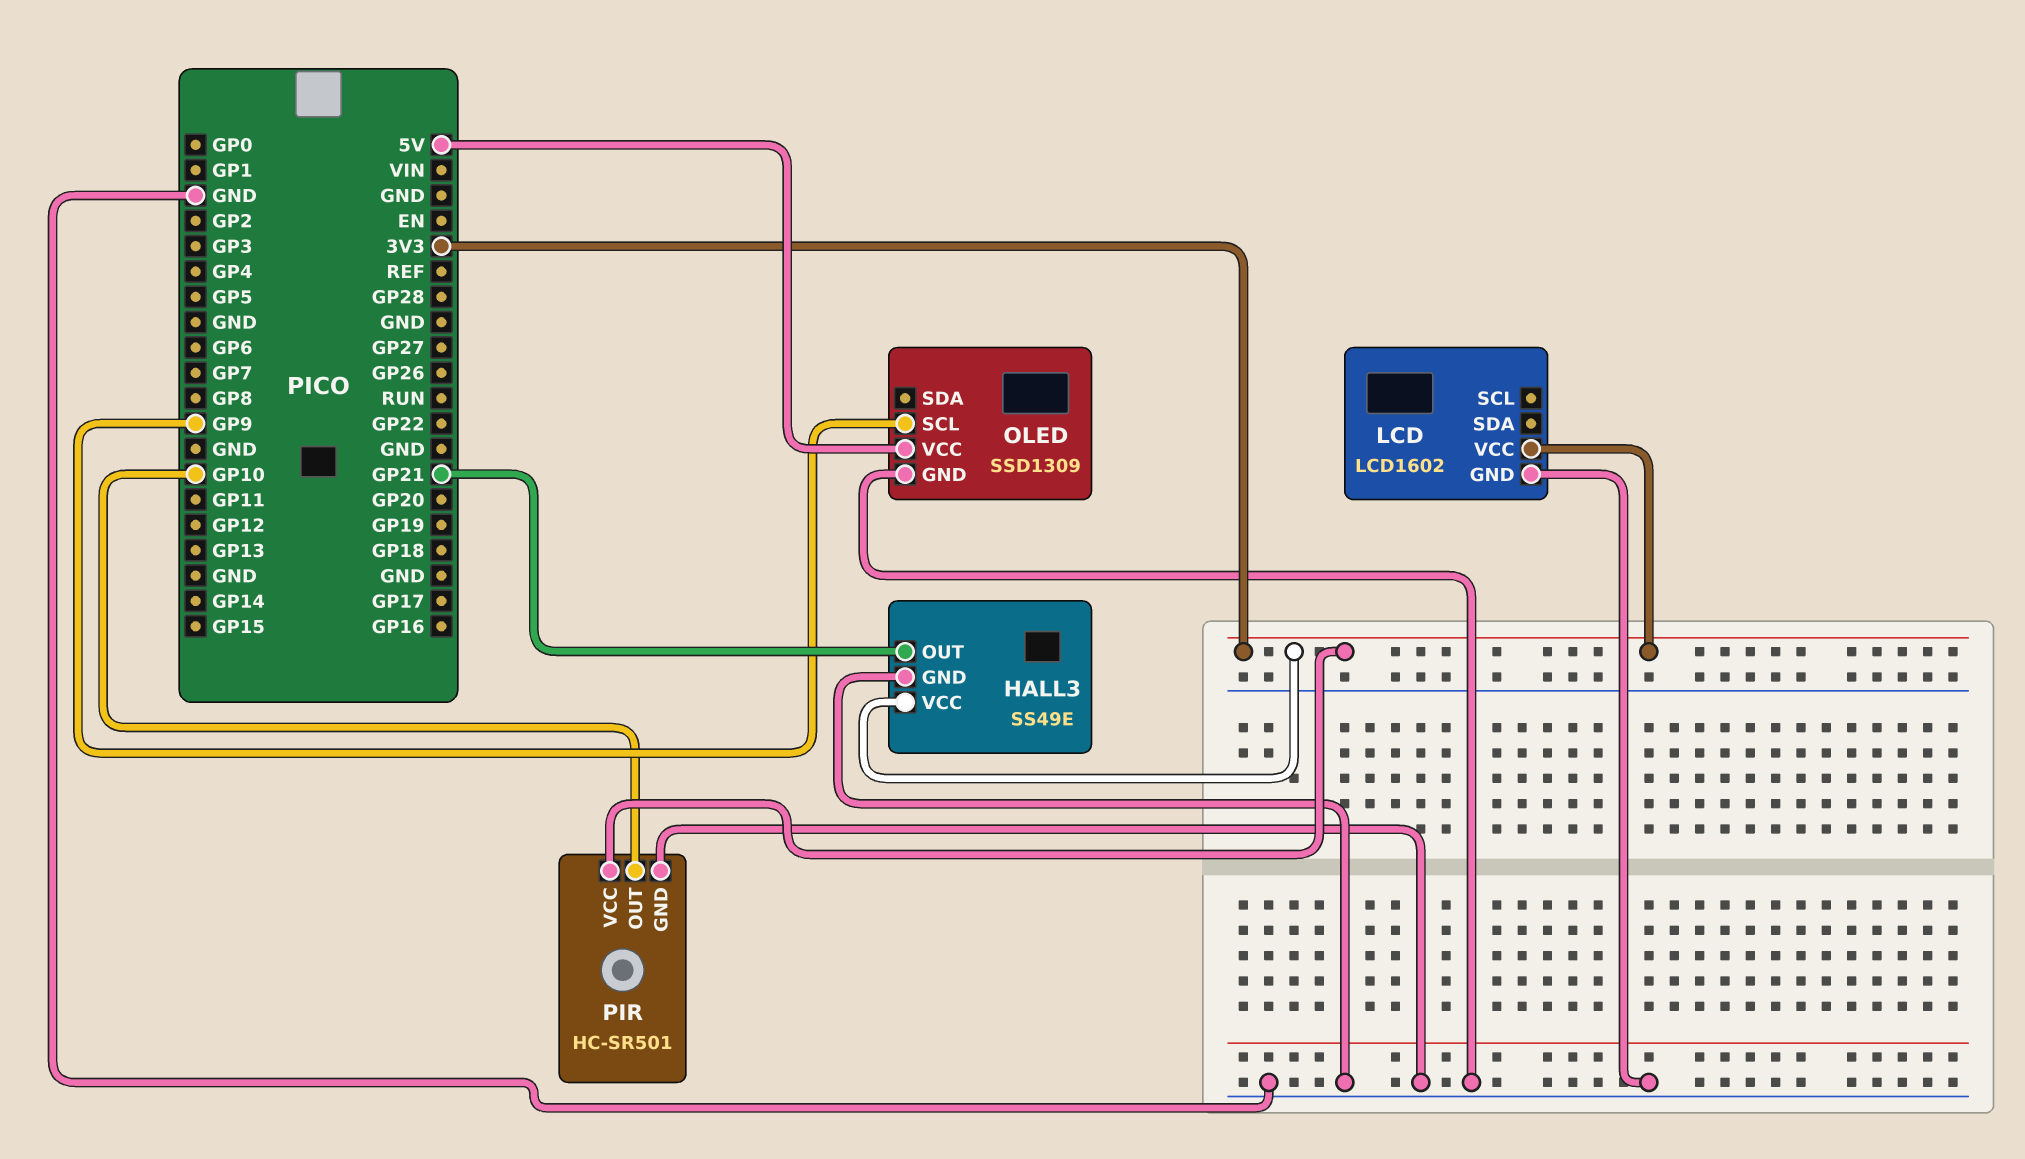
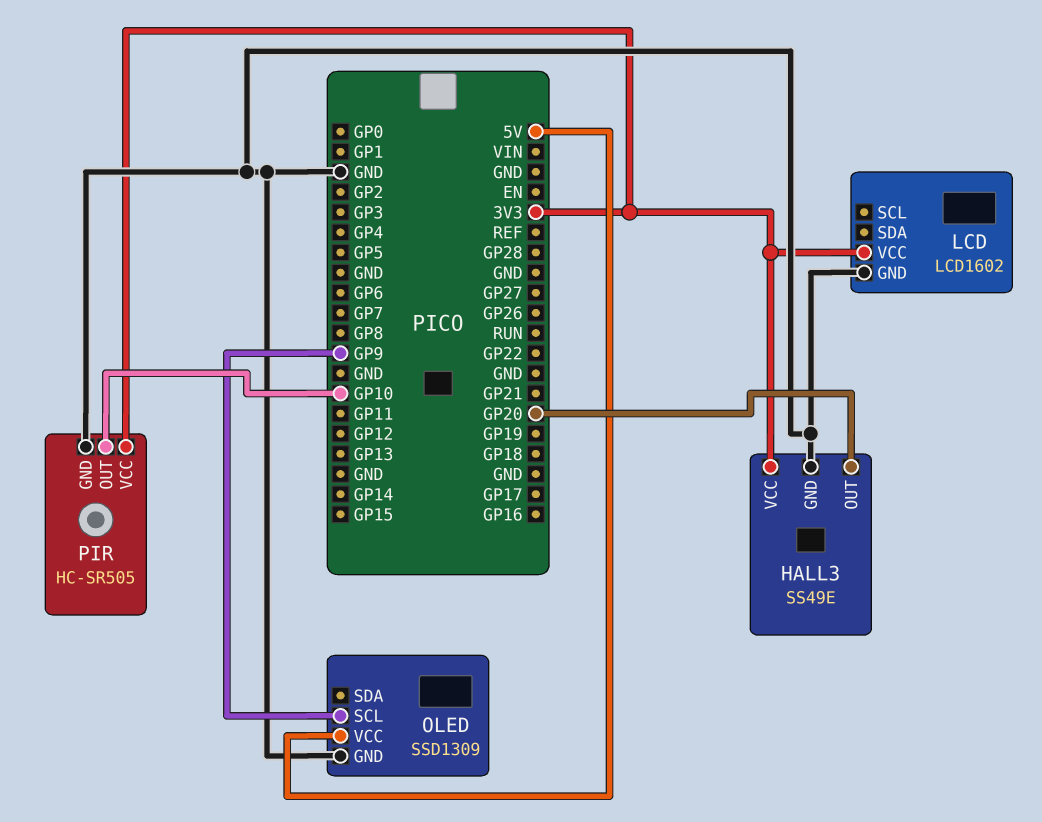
HALL3 pin OUT: GP21 -> GP20
PIR: HC-SR501 -> HC-SR505

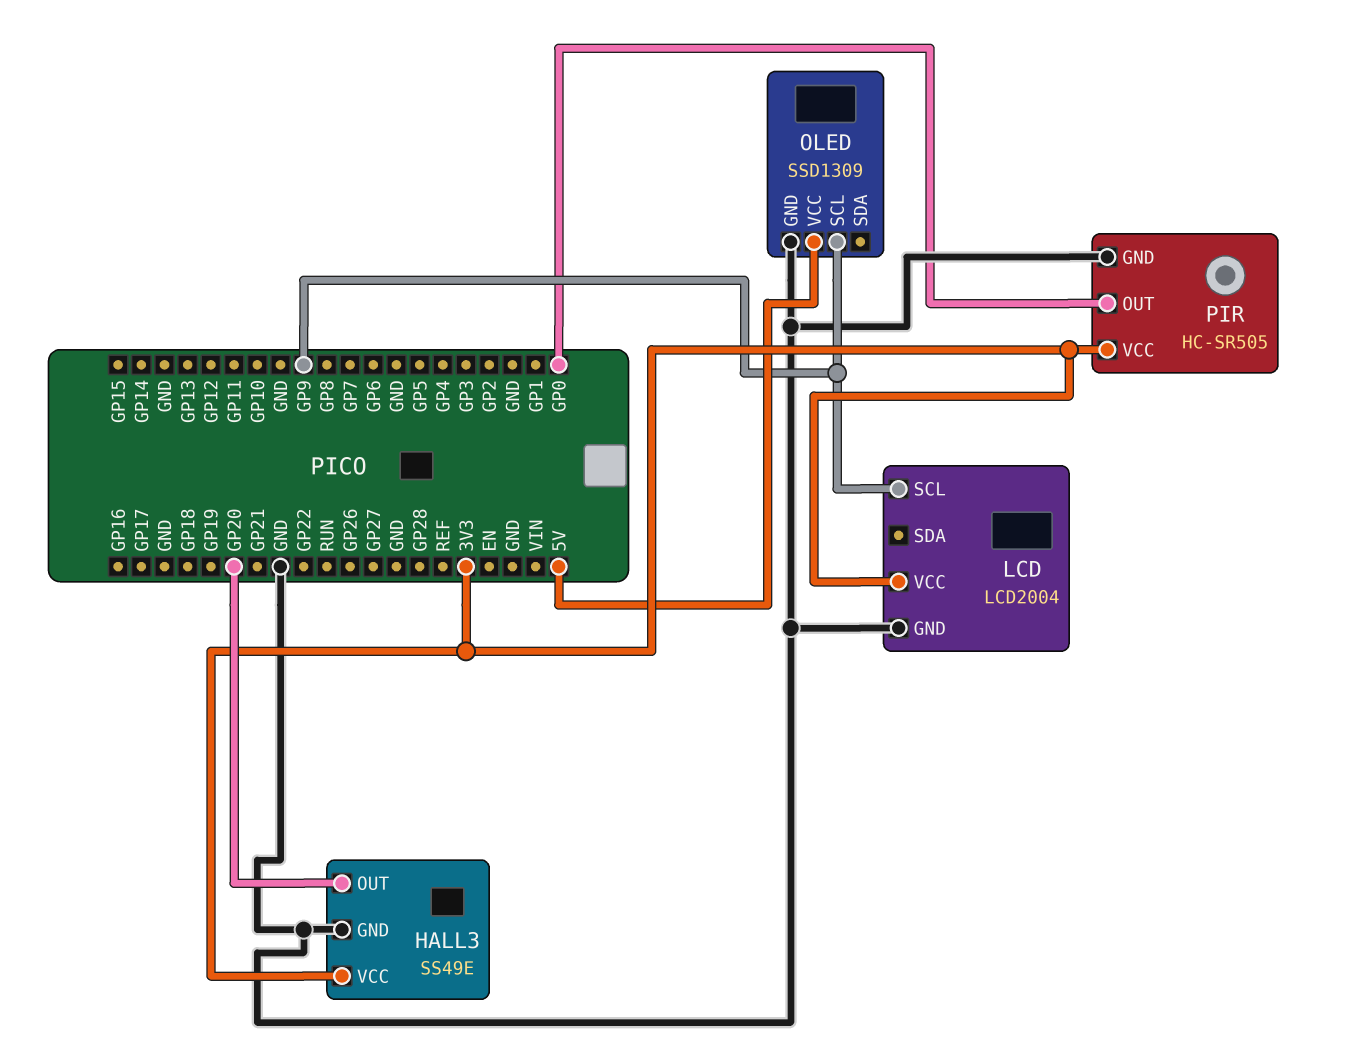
LCD: LCD1602 -> LCD2004
LCD pin SCL: none -> GP9
PIR pin OUT: GP10 -> GP0

